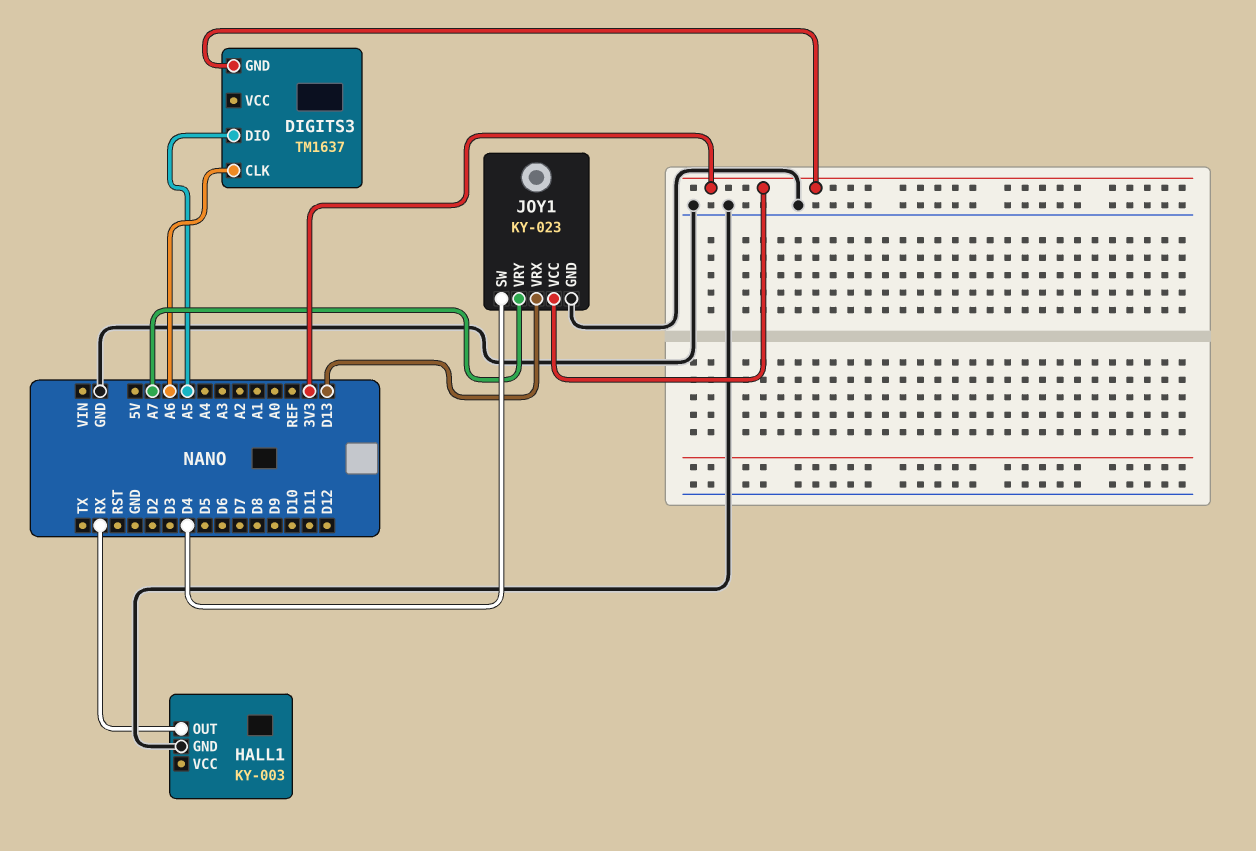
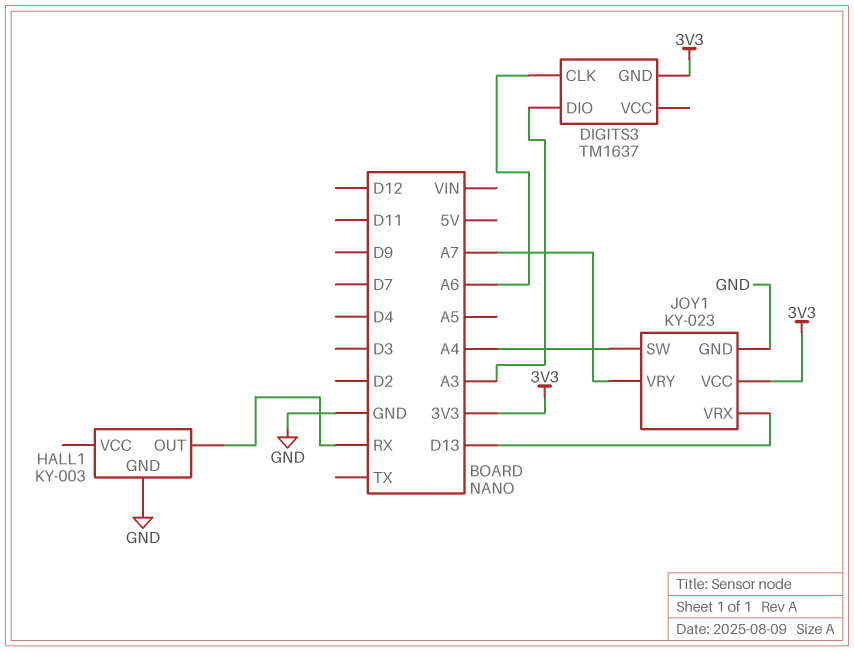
DIGITS3 pin DIO: A5 -> A3
JOY1 pin SW: D4 -> A4

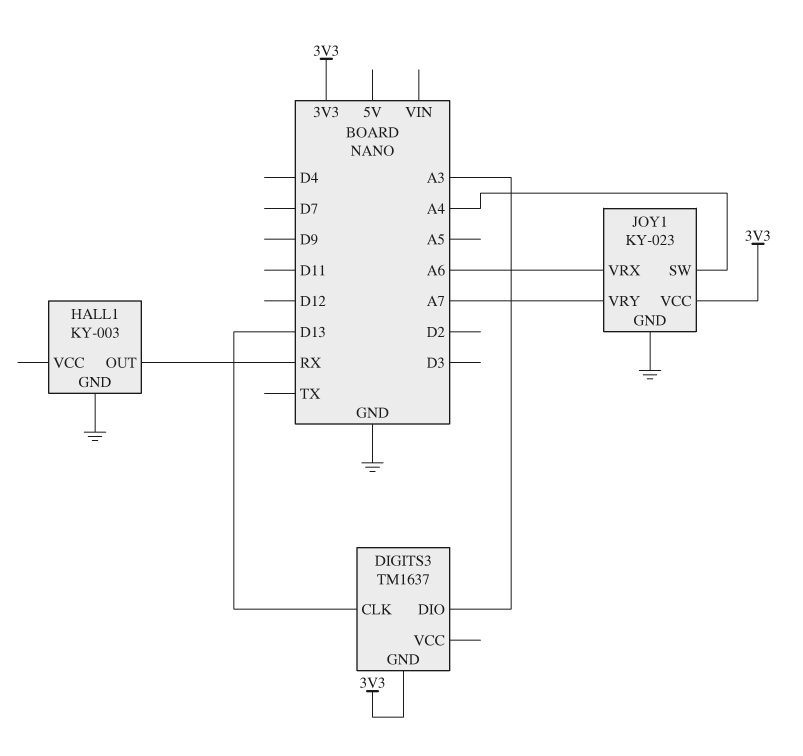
DIGITS3 pin CLK: A6 -> D13
JOY1 pin VRX: D13 -> A6

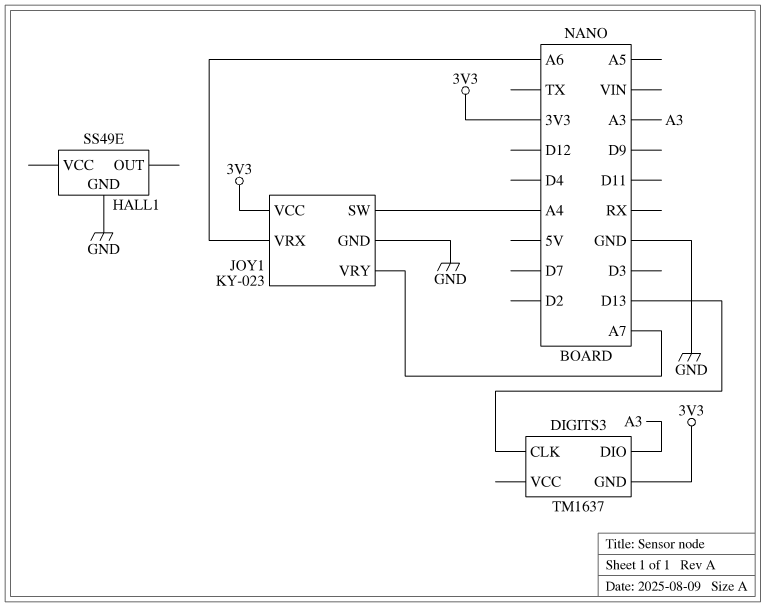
HALL1: KY-003 -> SS49E
HALL1 pin OUT: RX -> none

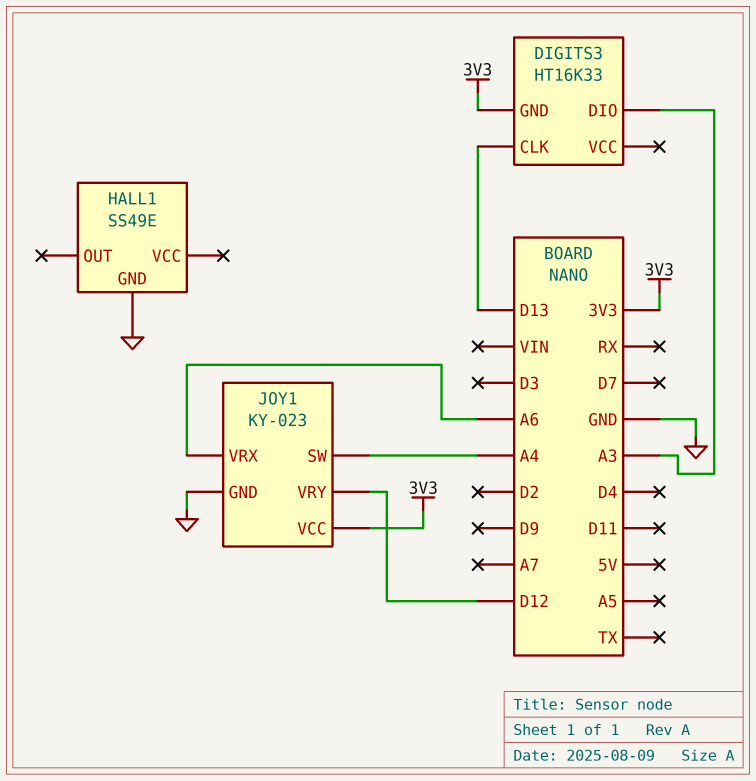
DIGITS3: TM1637 -> HT16K33
JOY1 pin VRY: A7 -> D12

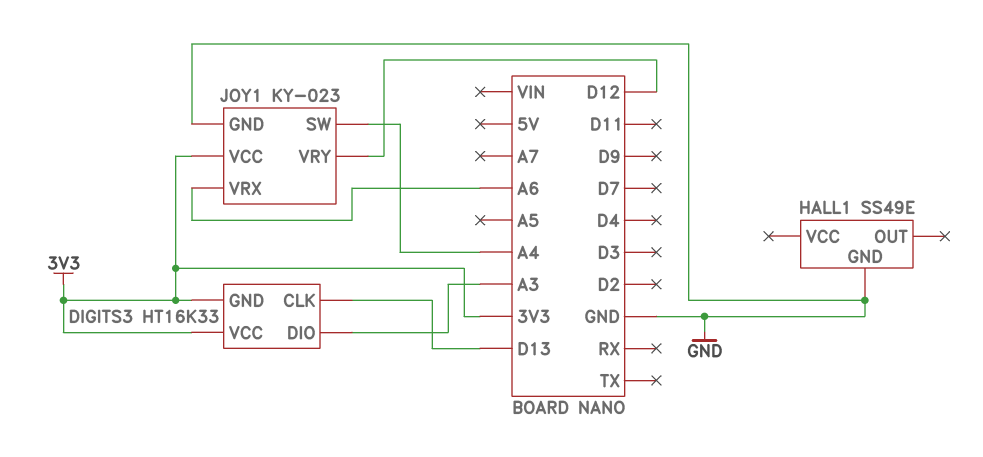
DIGITS3 pin VCC: none -> 3V3

